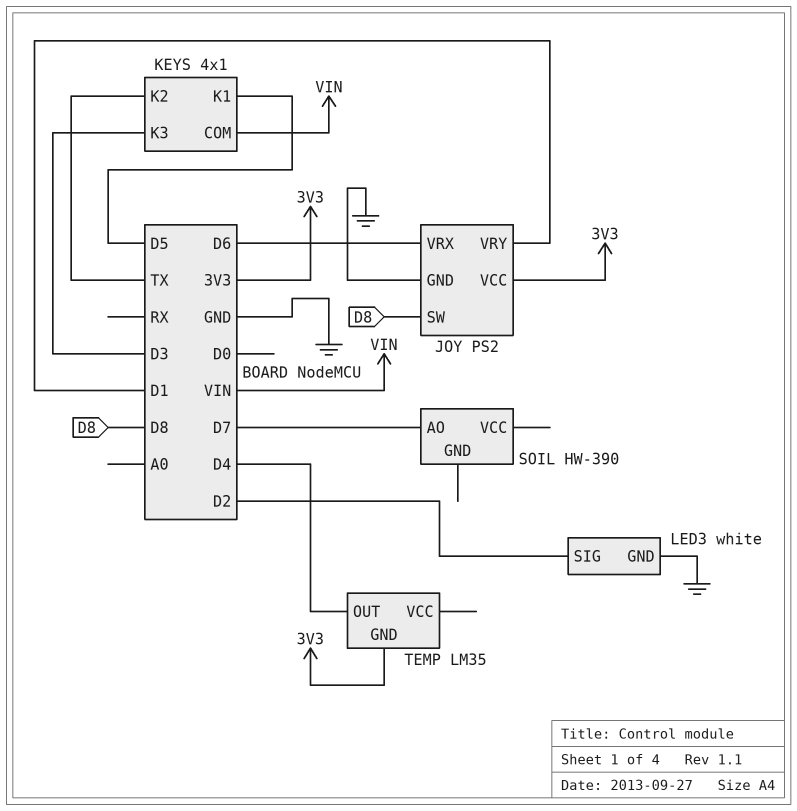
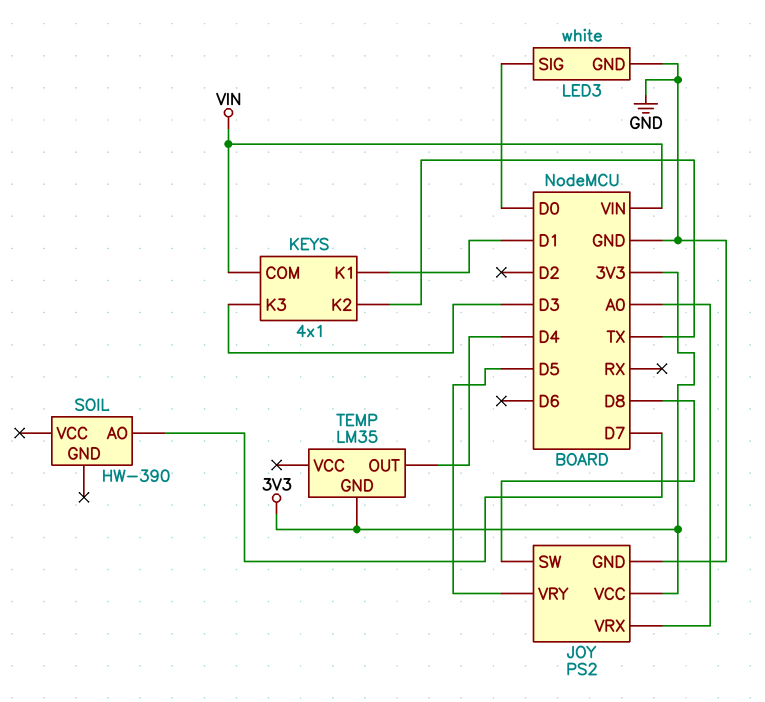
JOY pin VRX: D6 -> A0
JOY pin VRY: D1 -> D5
KEYS pin K1: D5 -> D1
LED3 pin SIG: D2 -> D0

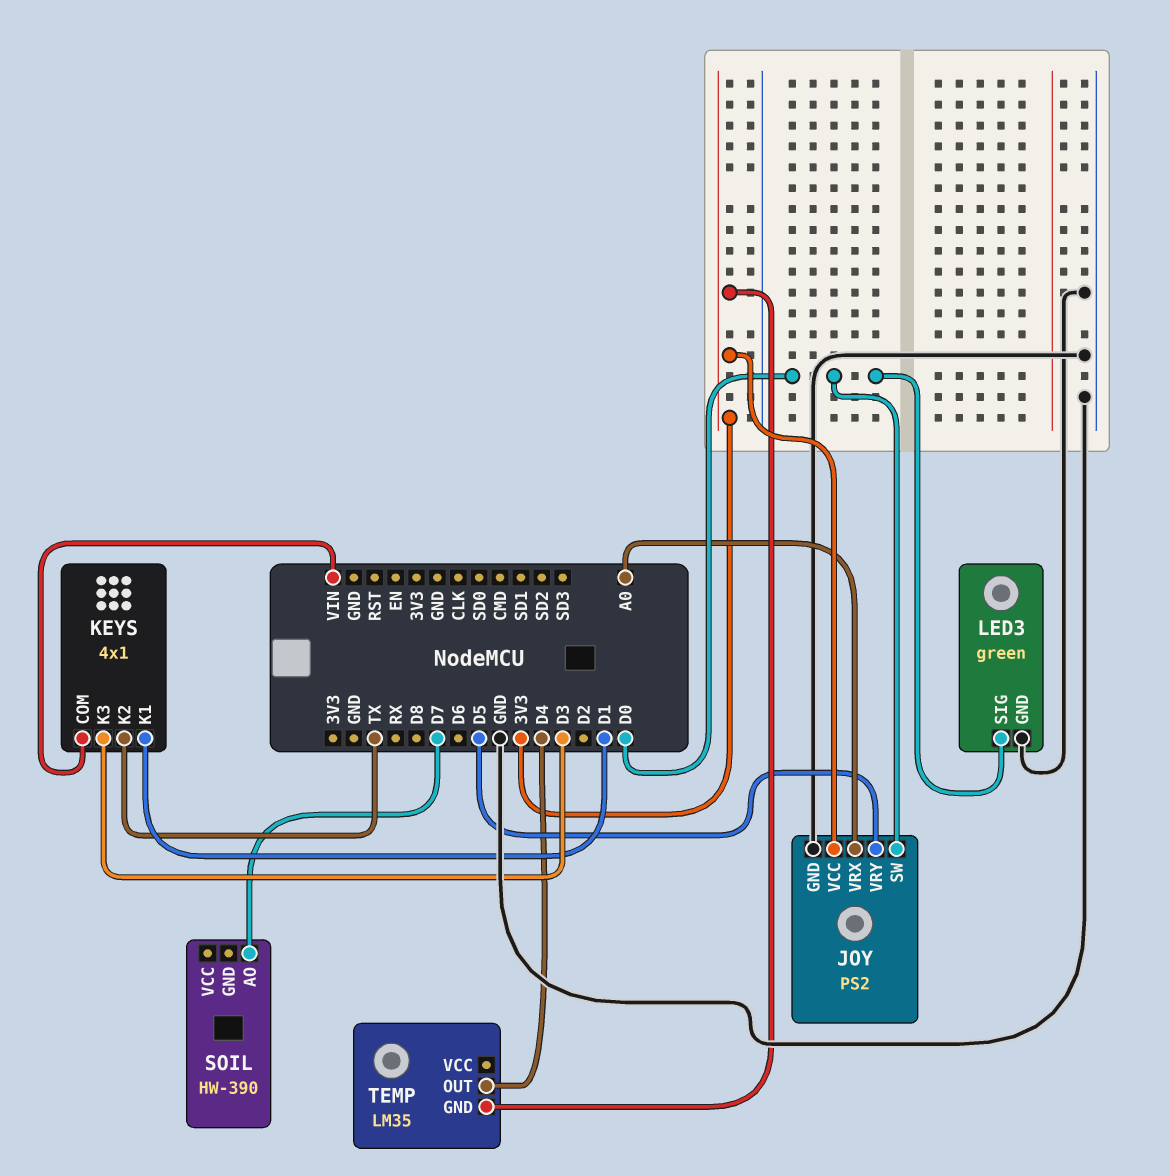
JOY pin SW: D8 -> D0
LED3: white -> green

